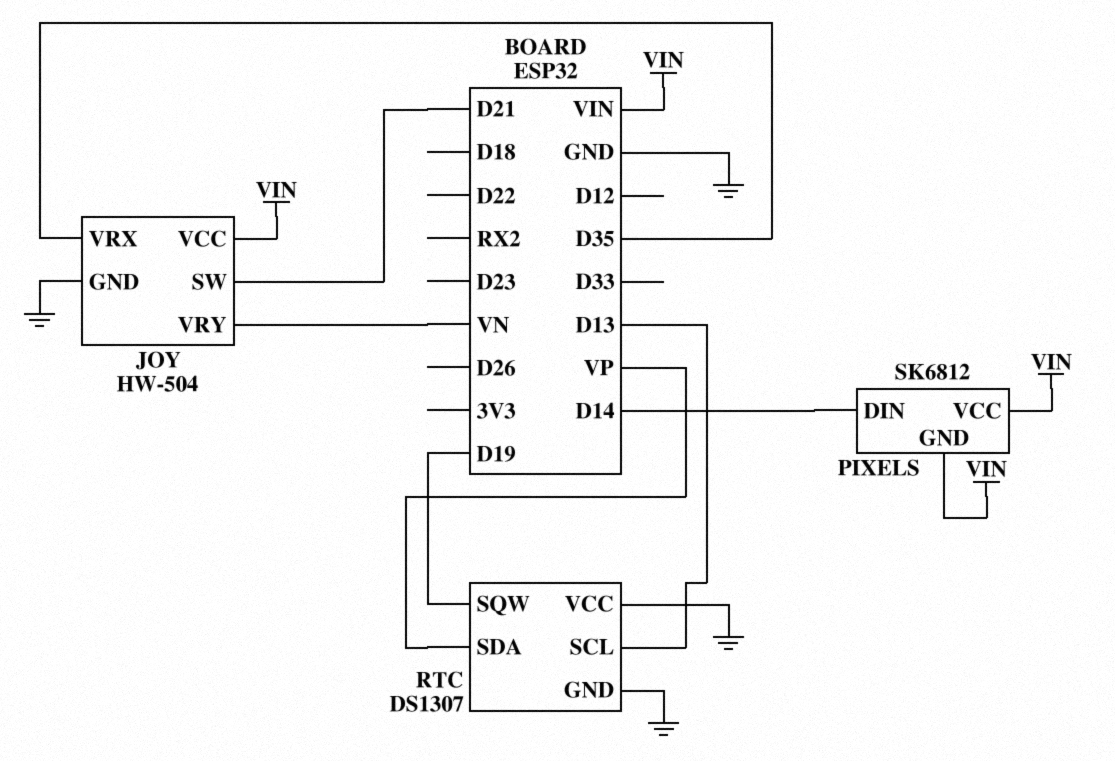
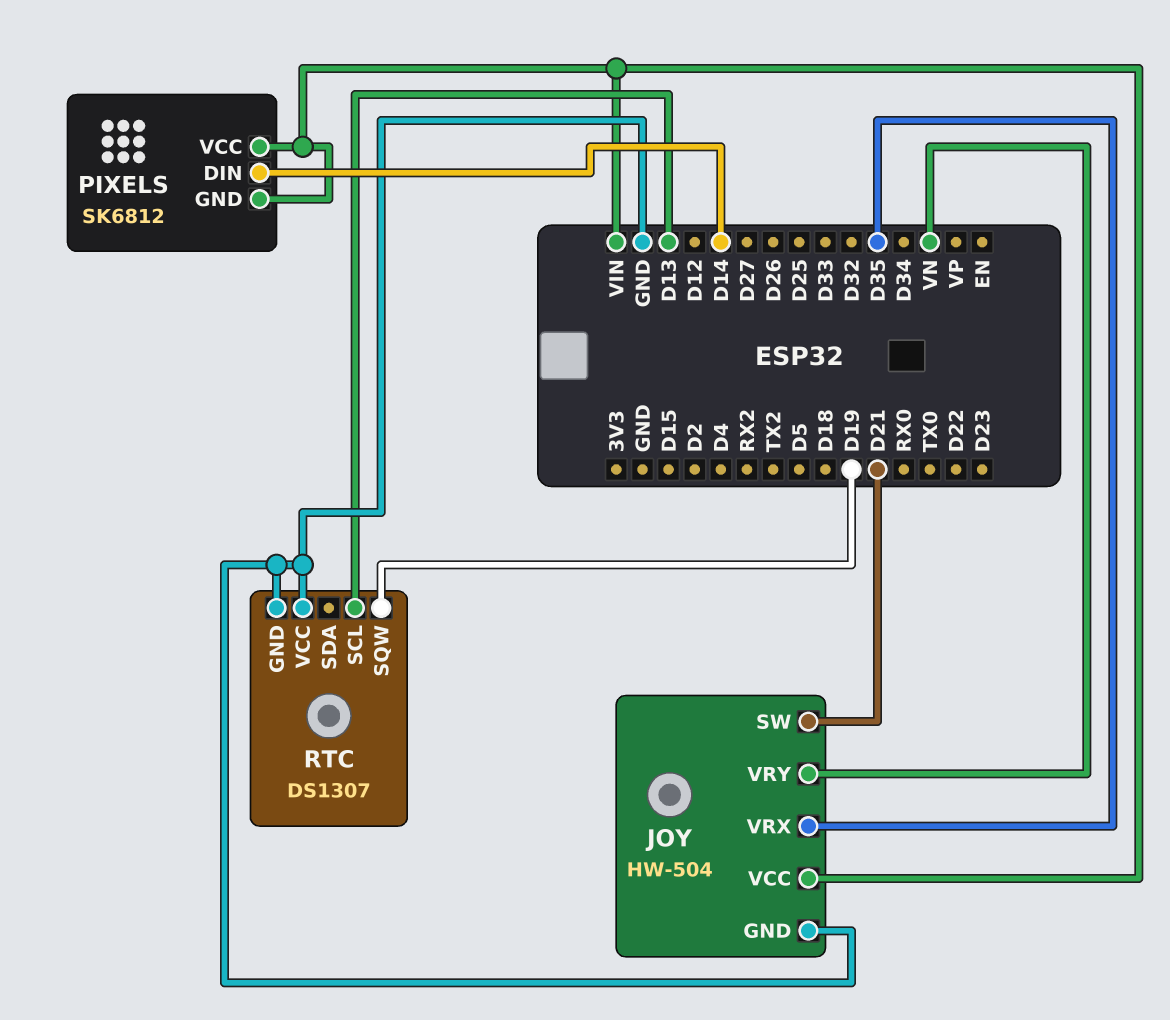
RTC pin SDA: VP -> none

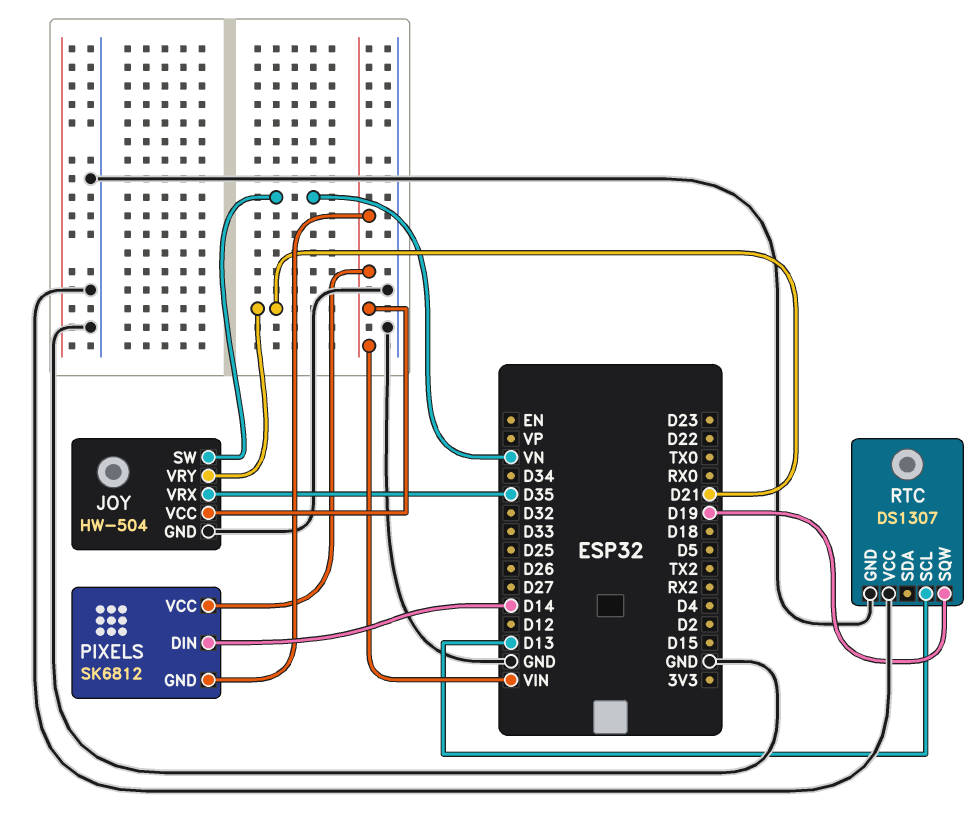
JOY pin SW: D21 -> VN
JOY pin VRY: VN -> D21

